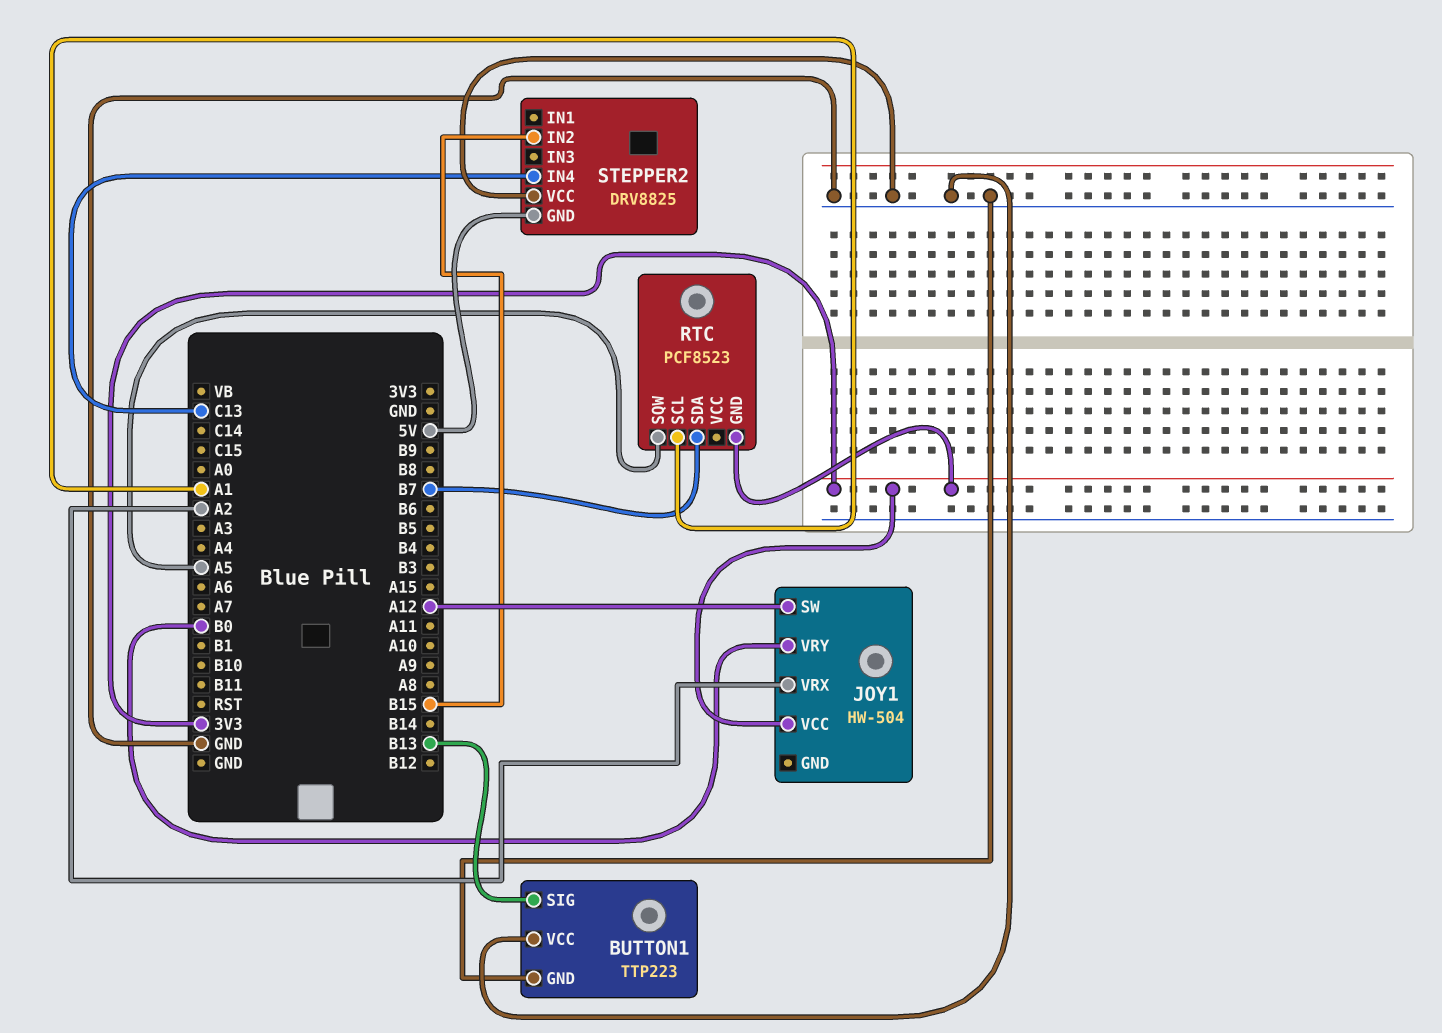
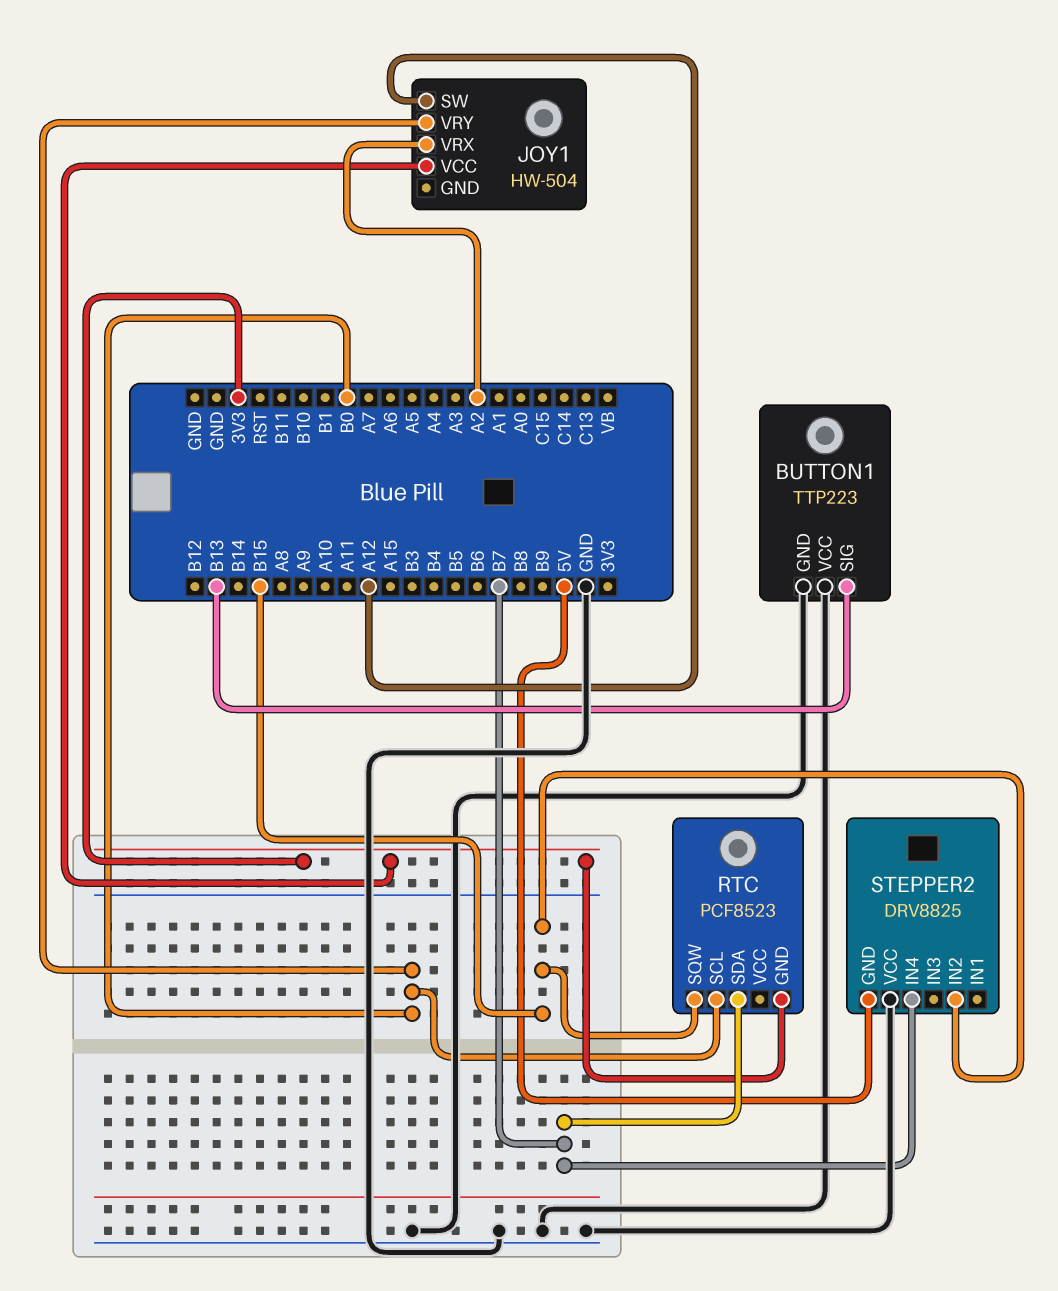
RTC pin SCL: A1 -> B0
RTC pin SQW: A5 -> B15
STEPPER2 pin IN4: C13 -> B7

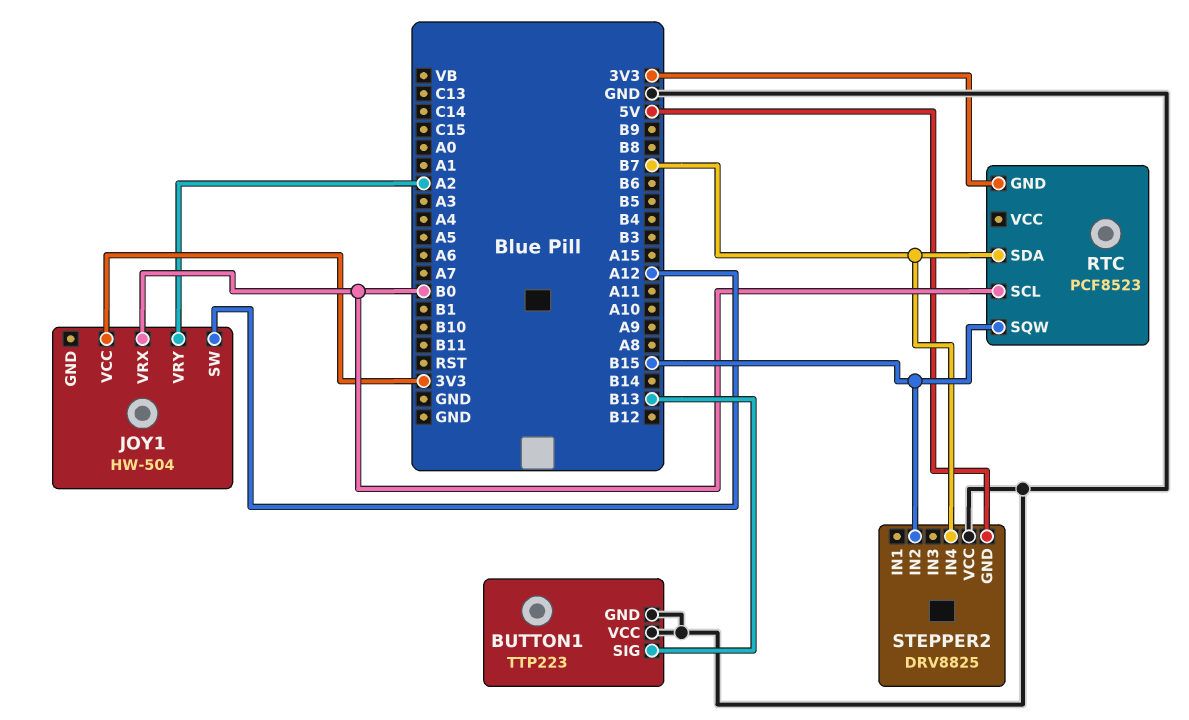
JOY1 pin VRX: A2 -> B0
JOY1 pin VRY: B0 -> A2

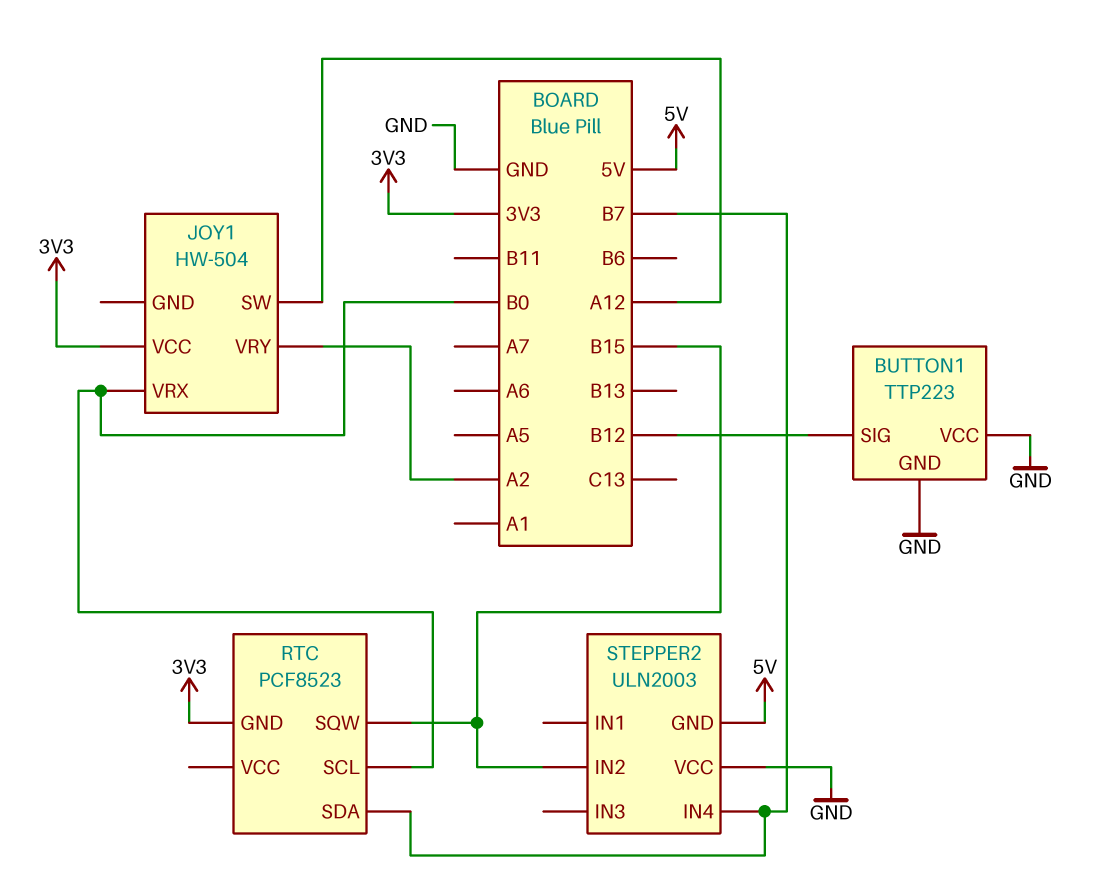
BUTTON1 pin SIG: B13 -> B12
STEPPER2: DRV8825 -> ULN2003

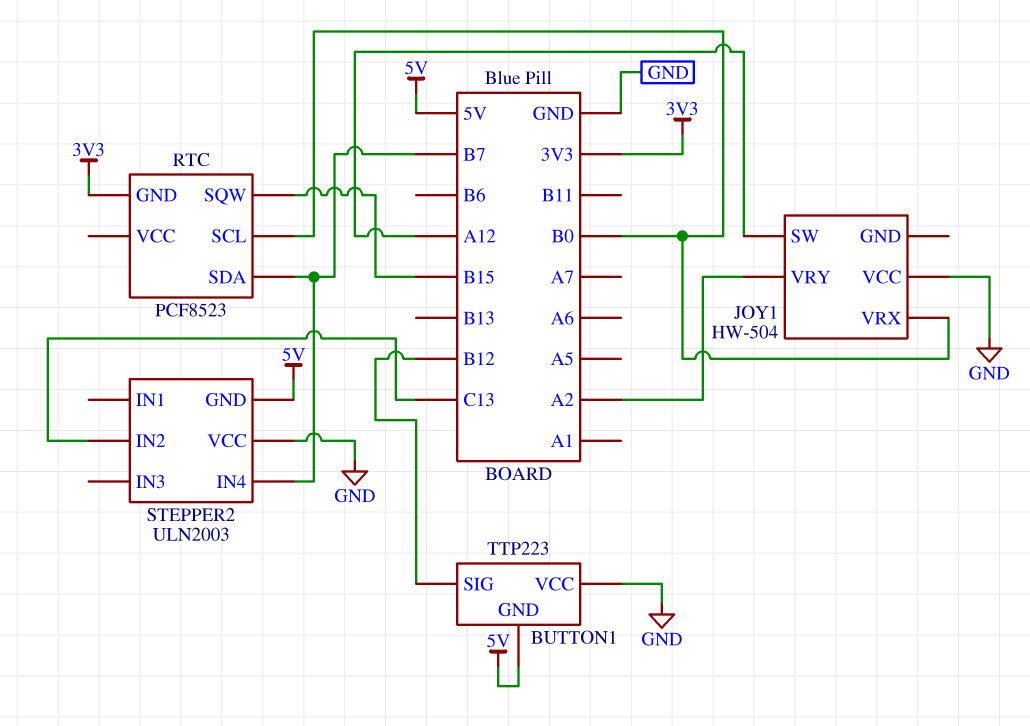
BUTTON1 pin GND: GND -> 5V
JOY1 pin VCC: 3V3 -> GND
STEPPER2 pin IN2: B15 -> C13

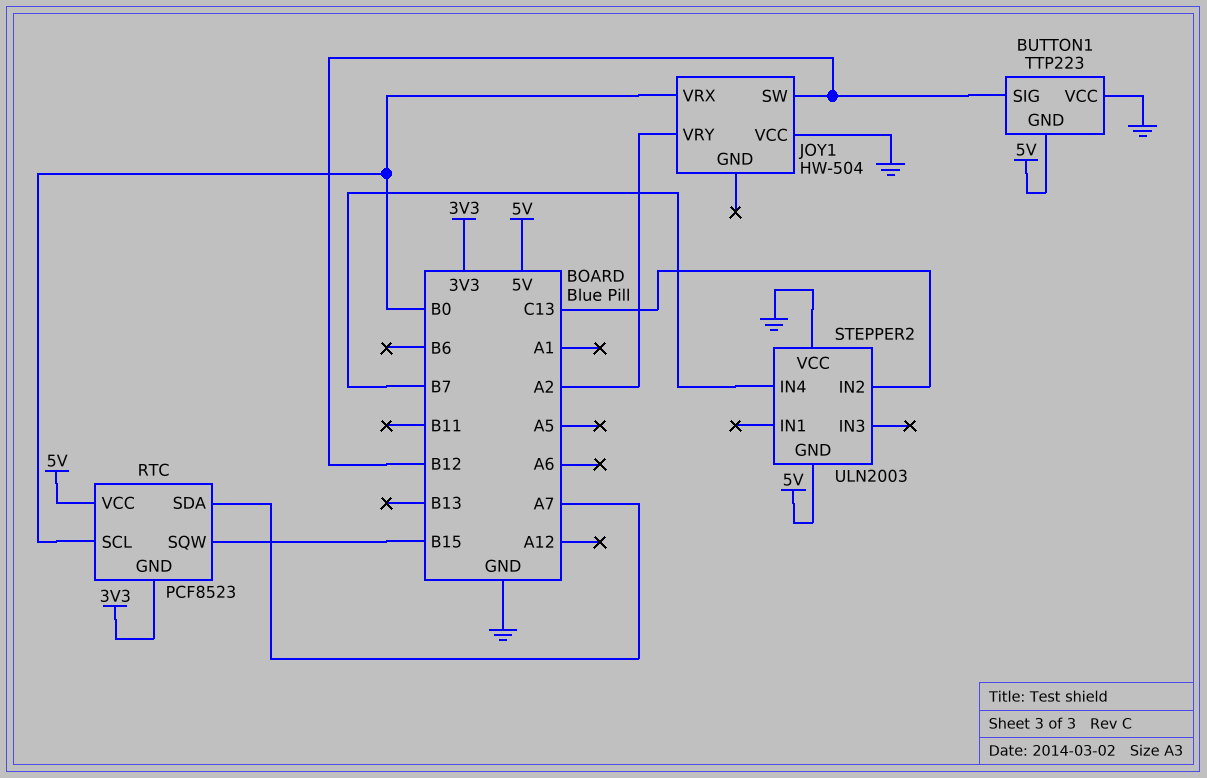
JOY1 pin SW: A12 -> B12
RTC pin SDA: B7 -> A7
RTC pin VCC: none -> 5V

